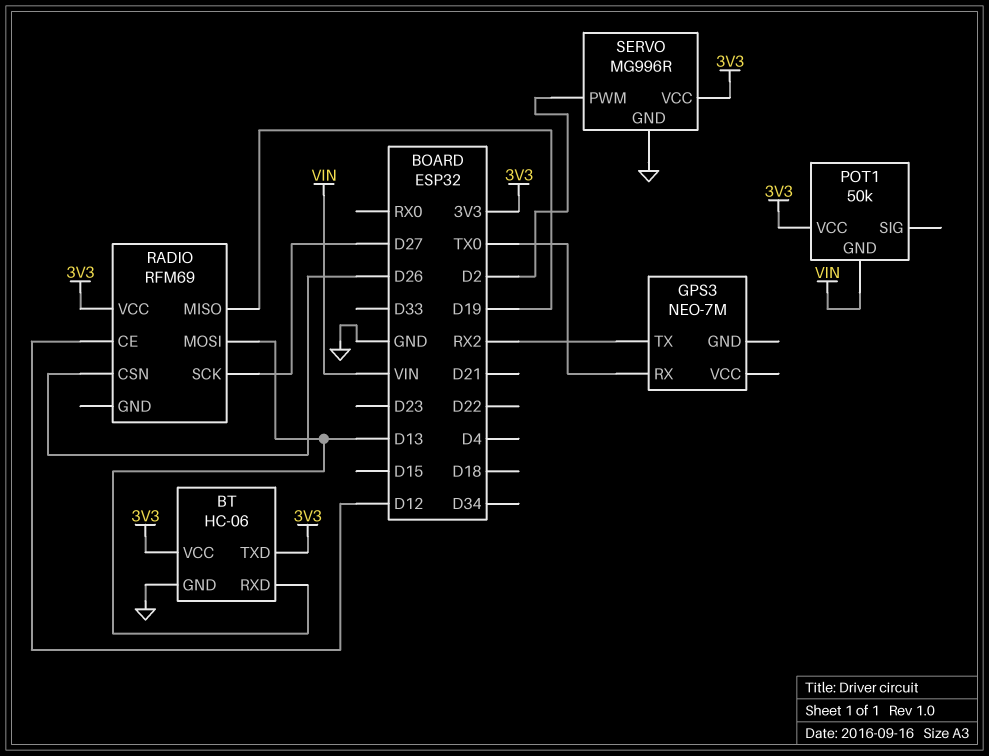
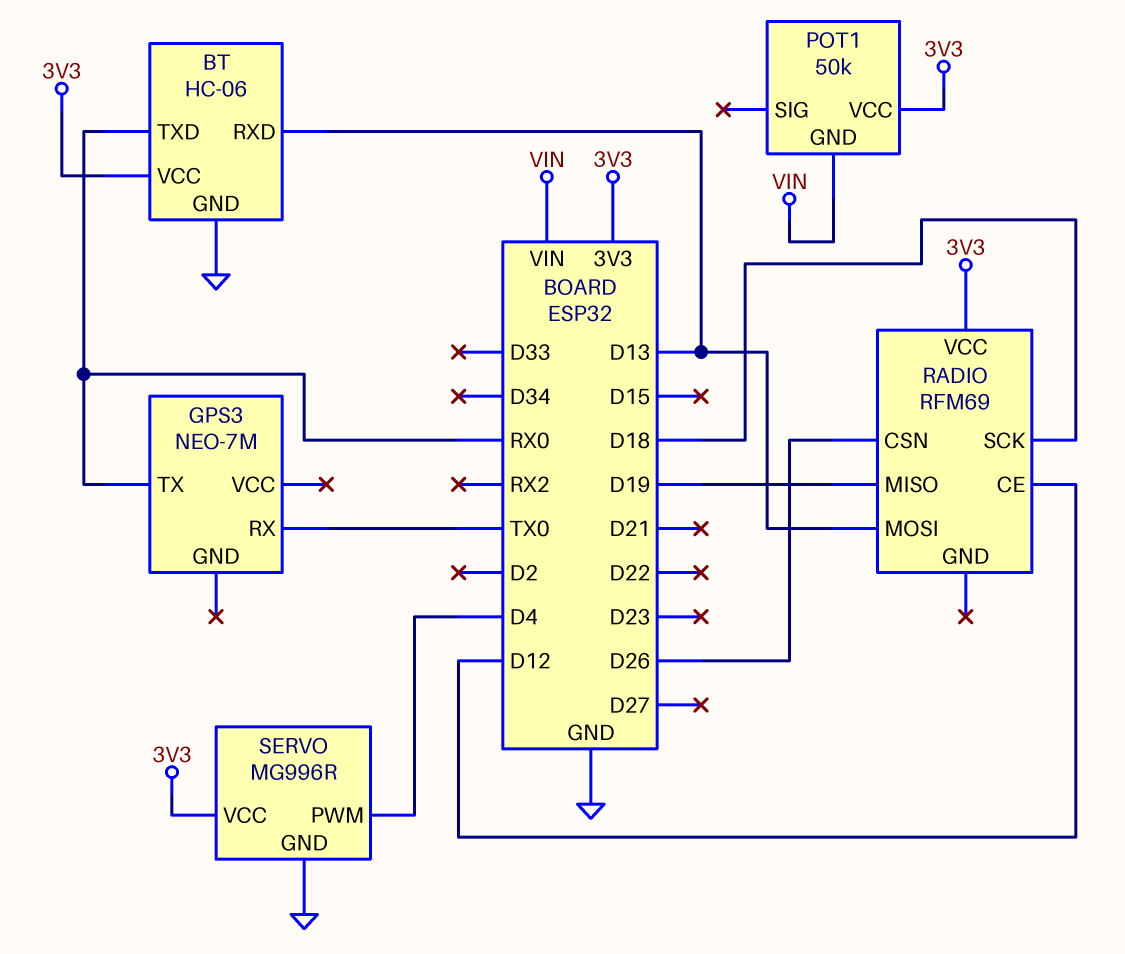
BT pin TXD: 3V3 -> RX0
GPS3 pin TX: RX2 -> RX0
RADIO pin SCK: D27 -> D18
SERVO pin PWM: D2 -> D4

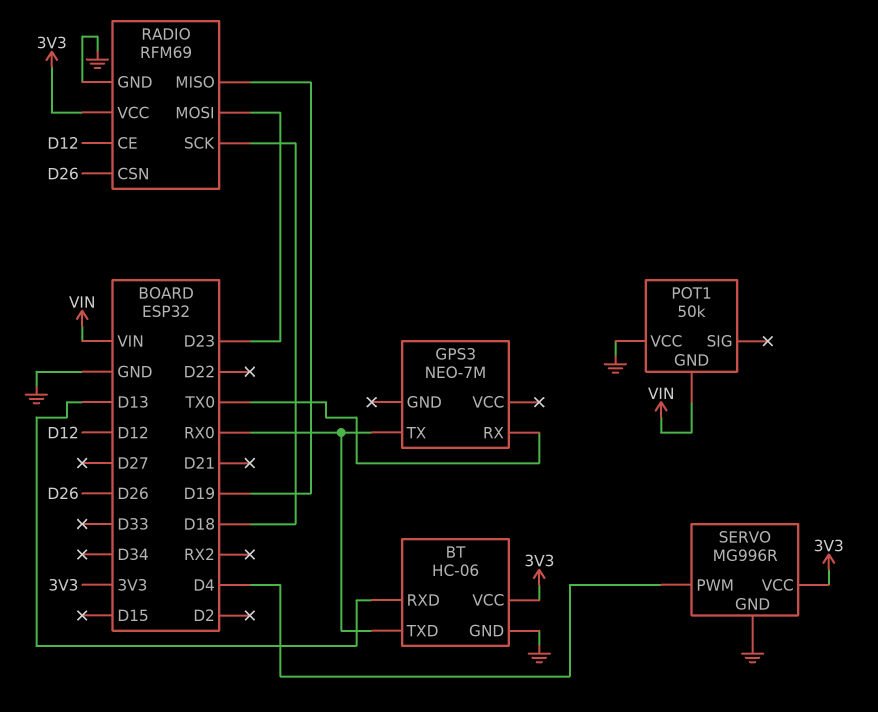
POT1 pin VCC: 3V3 -> GND
RADIO pin GND: none -> GND
RADIO pin MOSI: D13 -> D23

